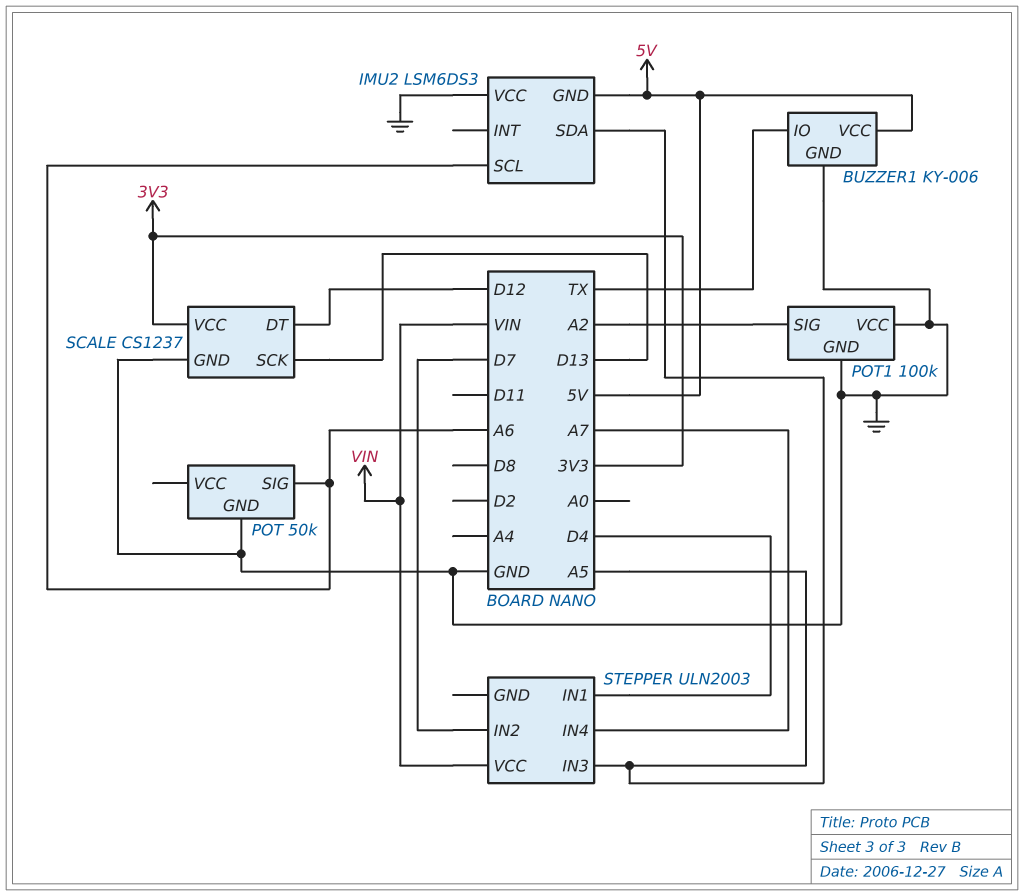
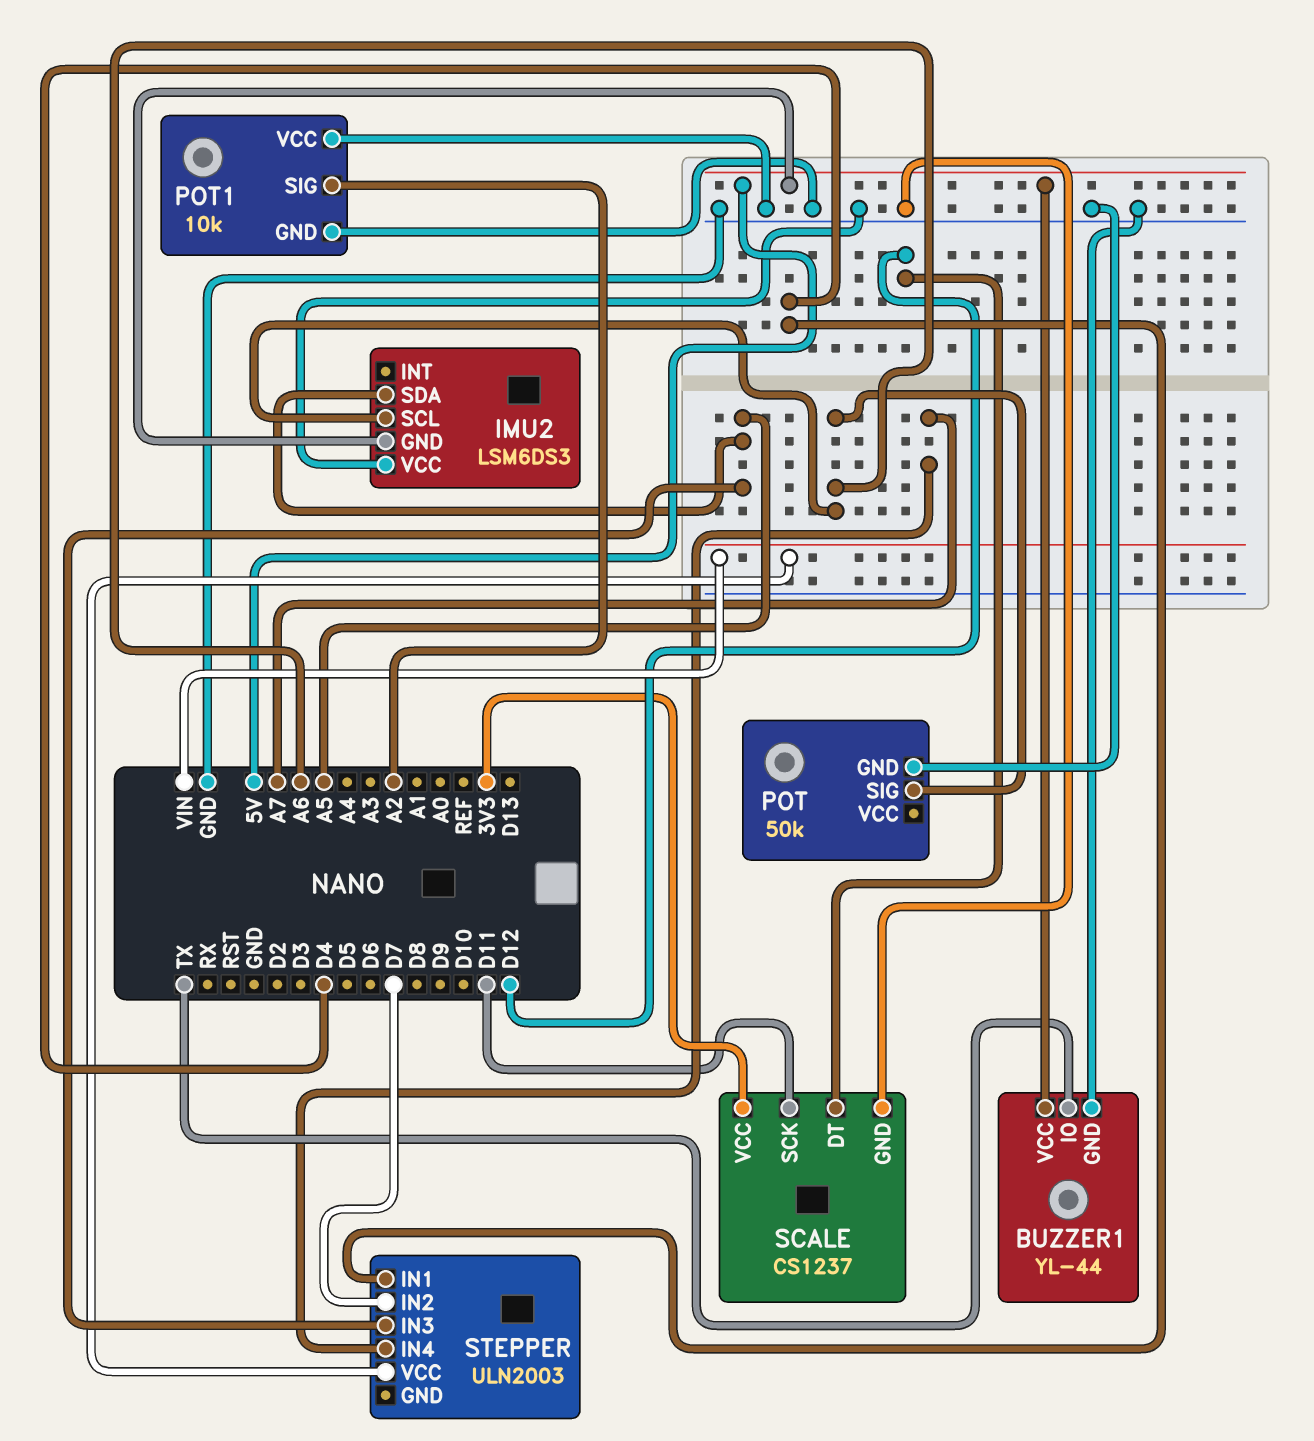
BUZZER1: KY-006 -> YL-44
POT1: 100k -> 10k
SCALE pin SCK: D13 -> D11

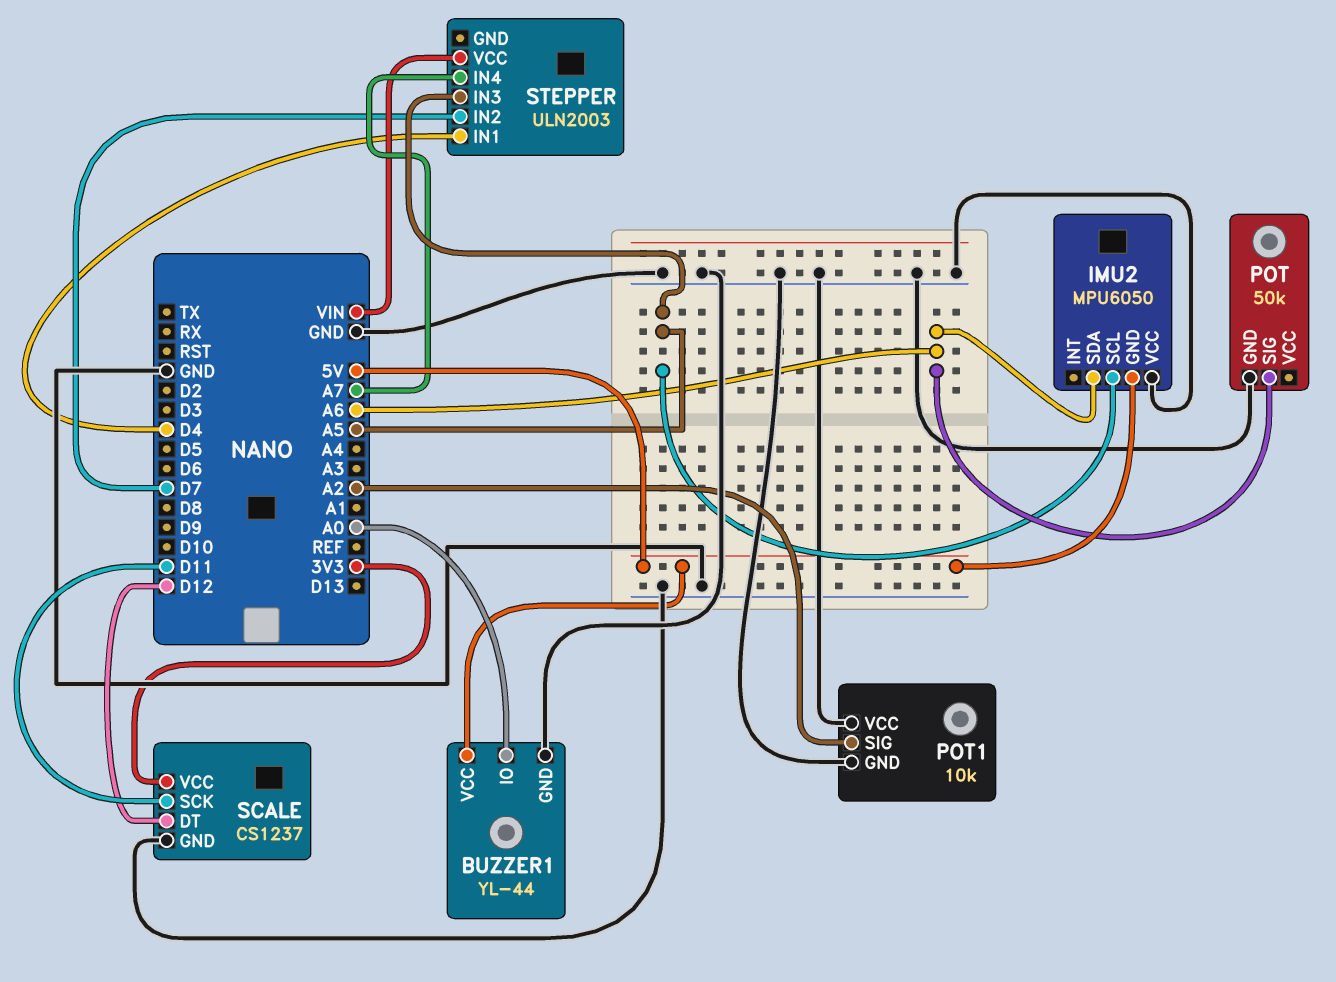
BUZZER1 pin IO: TX -> A0
IMU2: LSM6DS3 -> MPU6050
IMU2 pin SCL: A6 -> A5
IMU2 pin SDA: A5 -> A6

